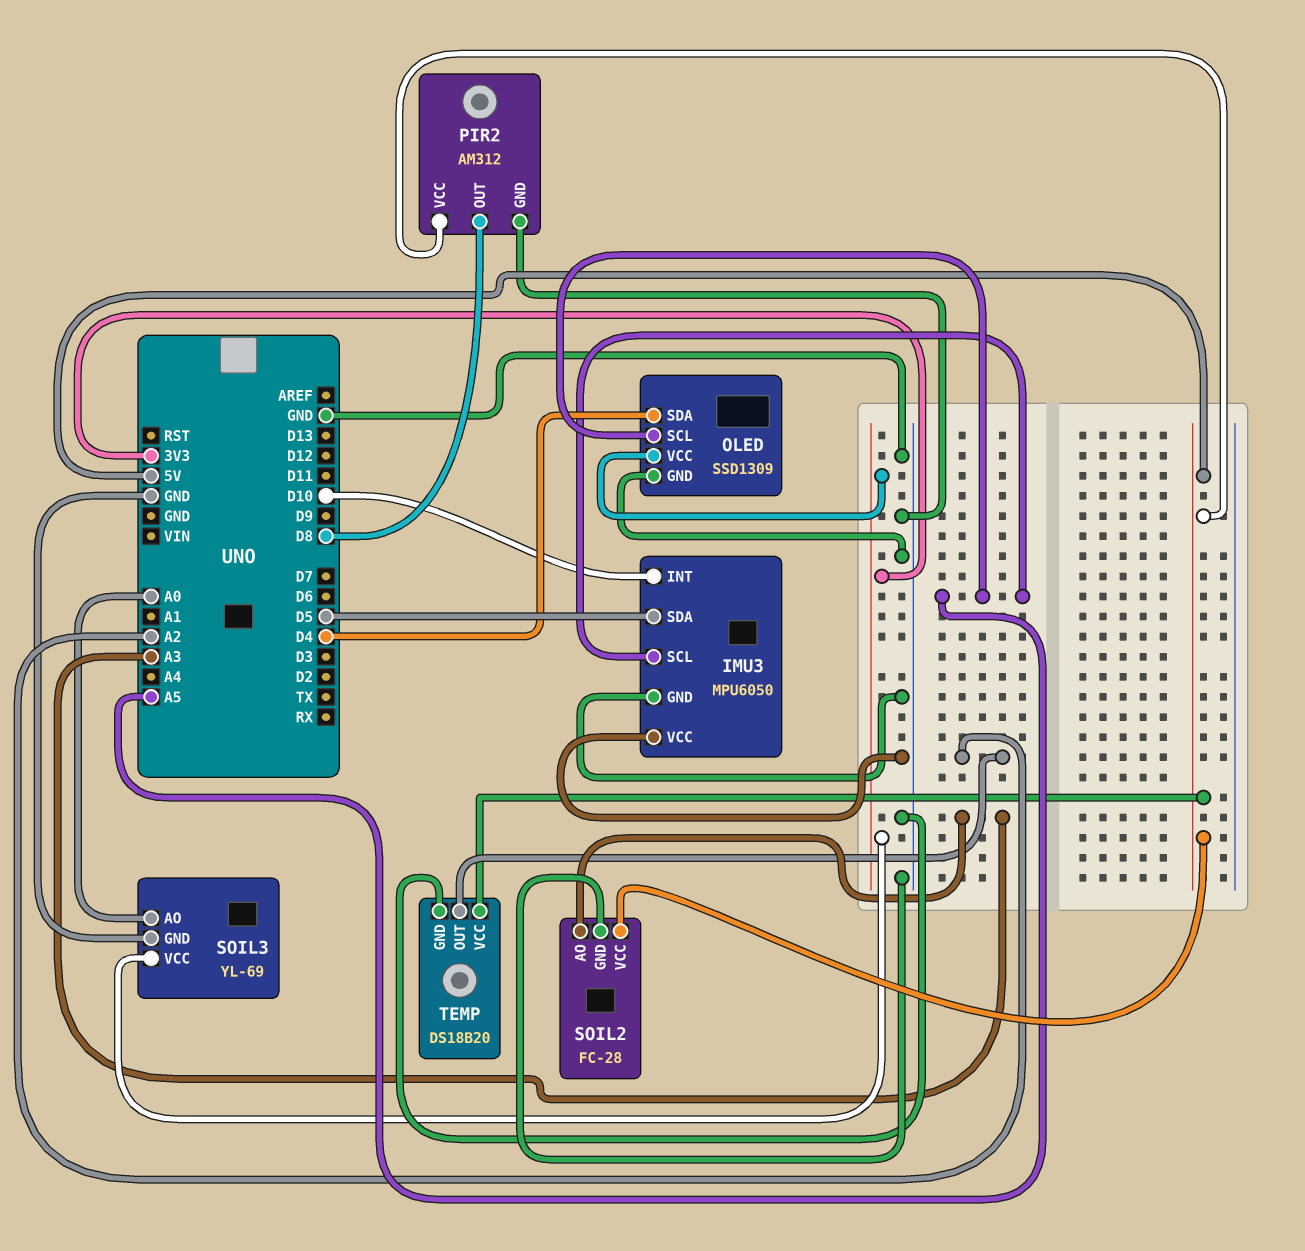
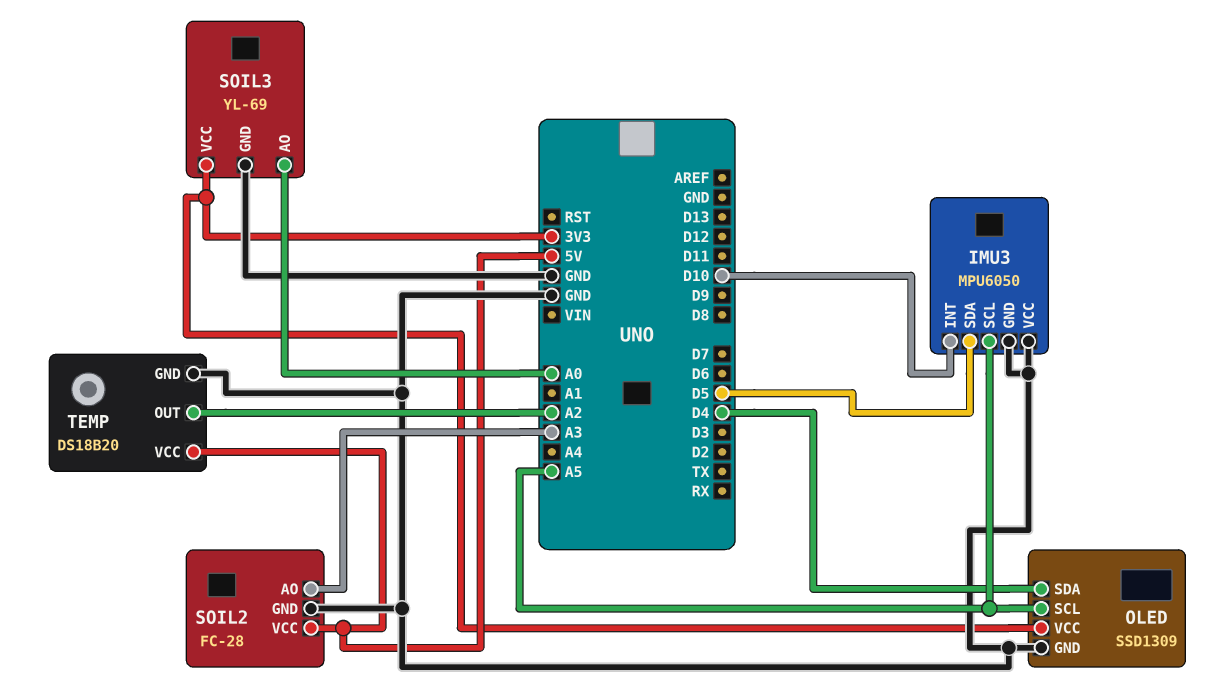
PIR2: AM312 -> none
PIR2 pin GND: GND -> none
PIR2 pin OUT: D8 -> none
PIR2 pin VCC: 5V -> none

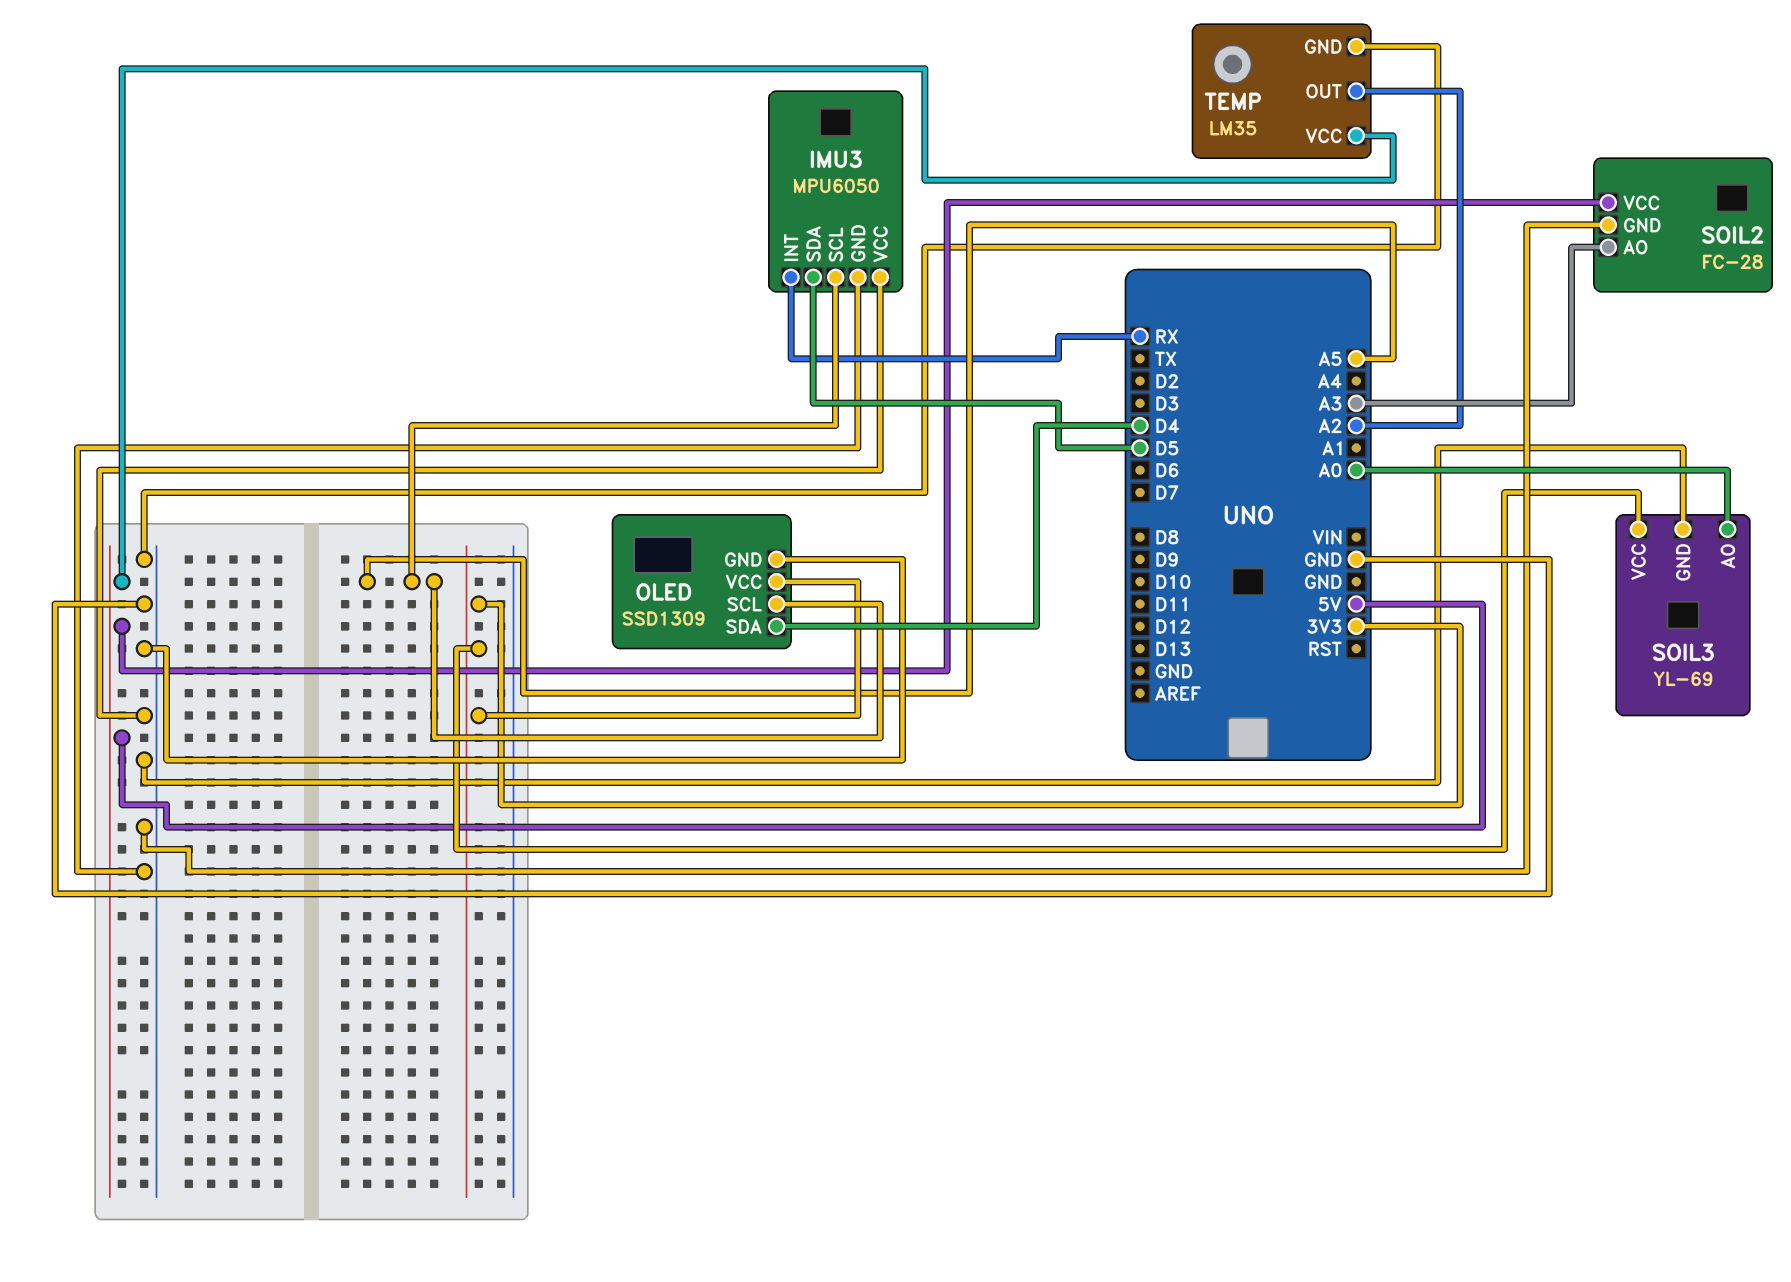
IMU3 pin INT: D10 -> RX
TEMP: DS18B20 -> LM35

